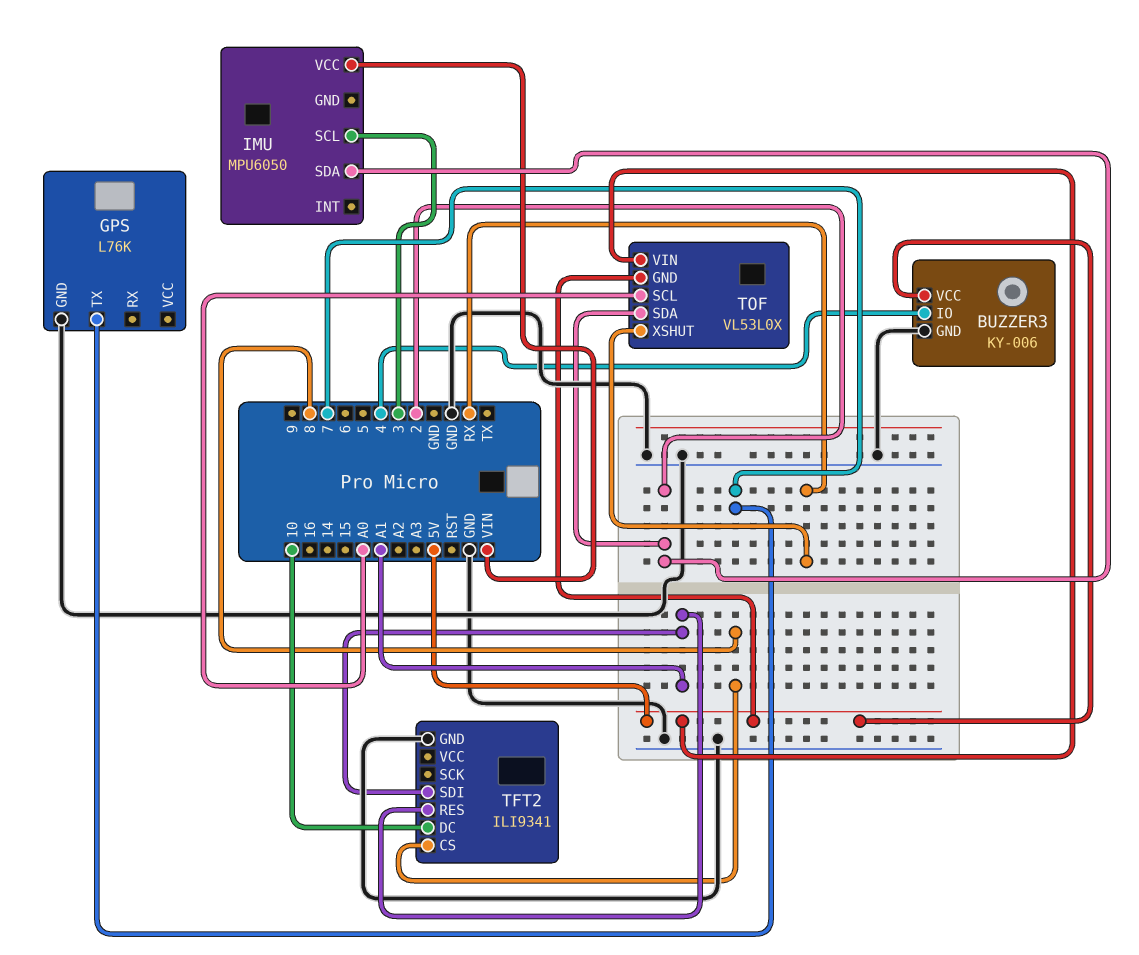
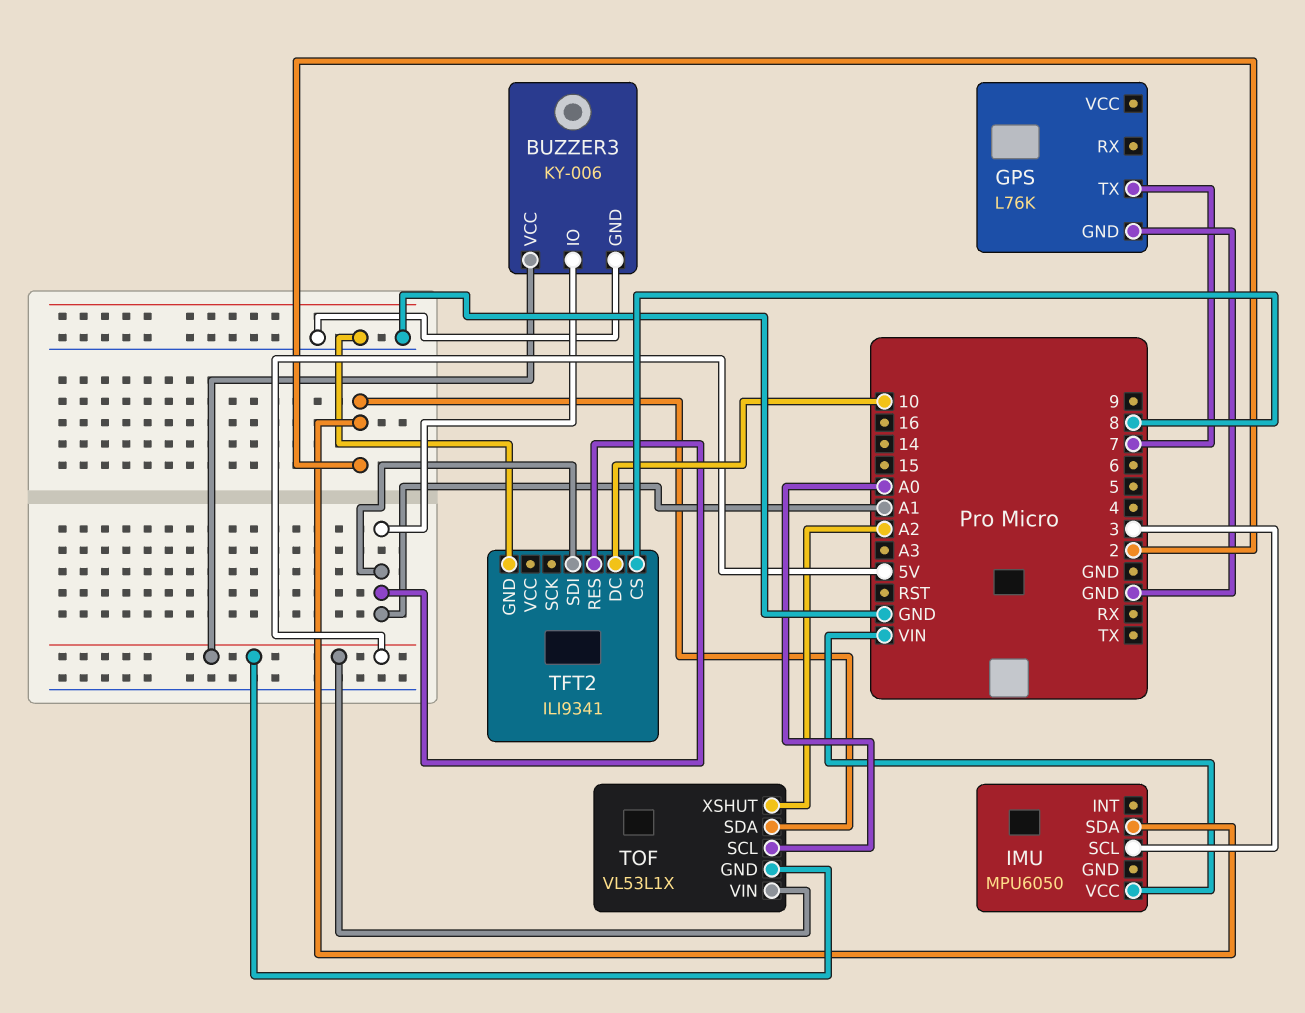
BUZZER3 pin IO: 4 -> A1
TOF: VL53L0X -> VL53L1X
TOF pin XSHUT: RX -> A2

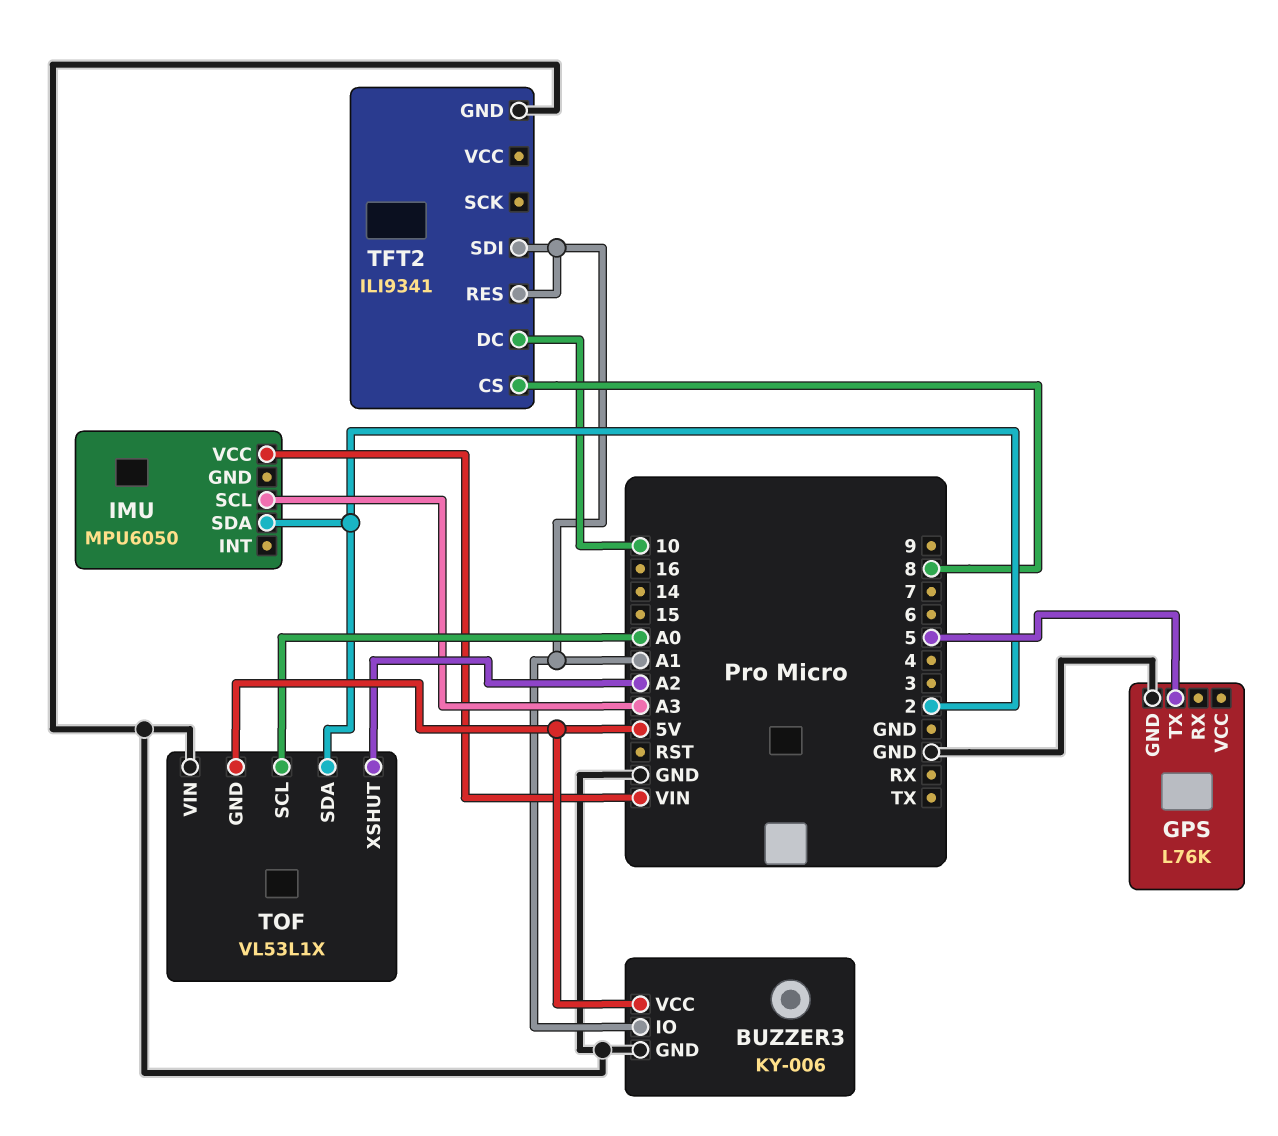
GPS pin TX: 7 -> 5
IMU pin SCL: 3 -> A3
TOF pin VIN: 5V -> GND

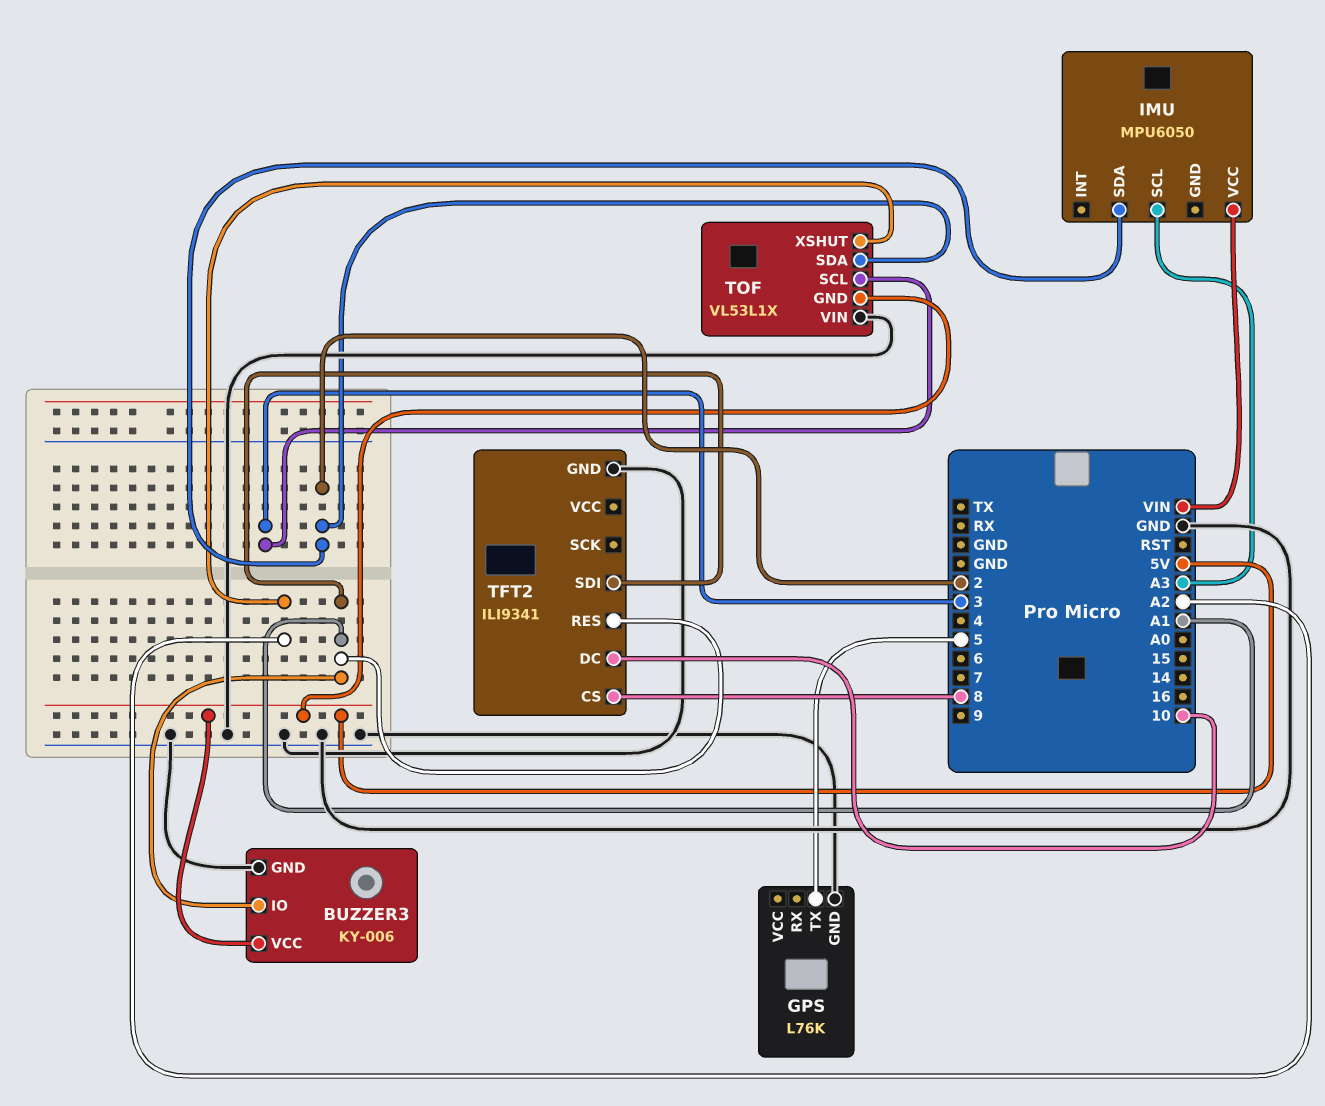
TOF pin SCL: A0 -> 3

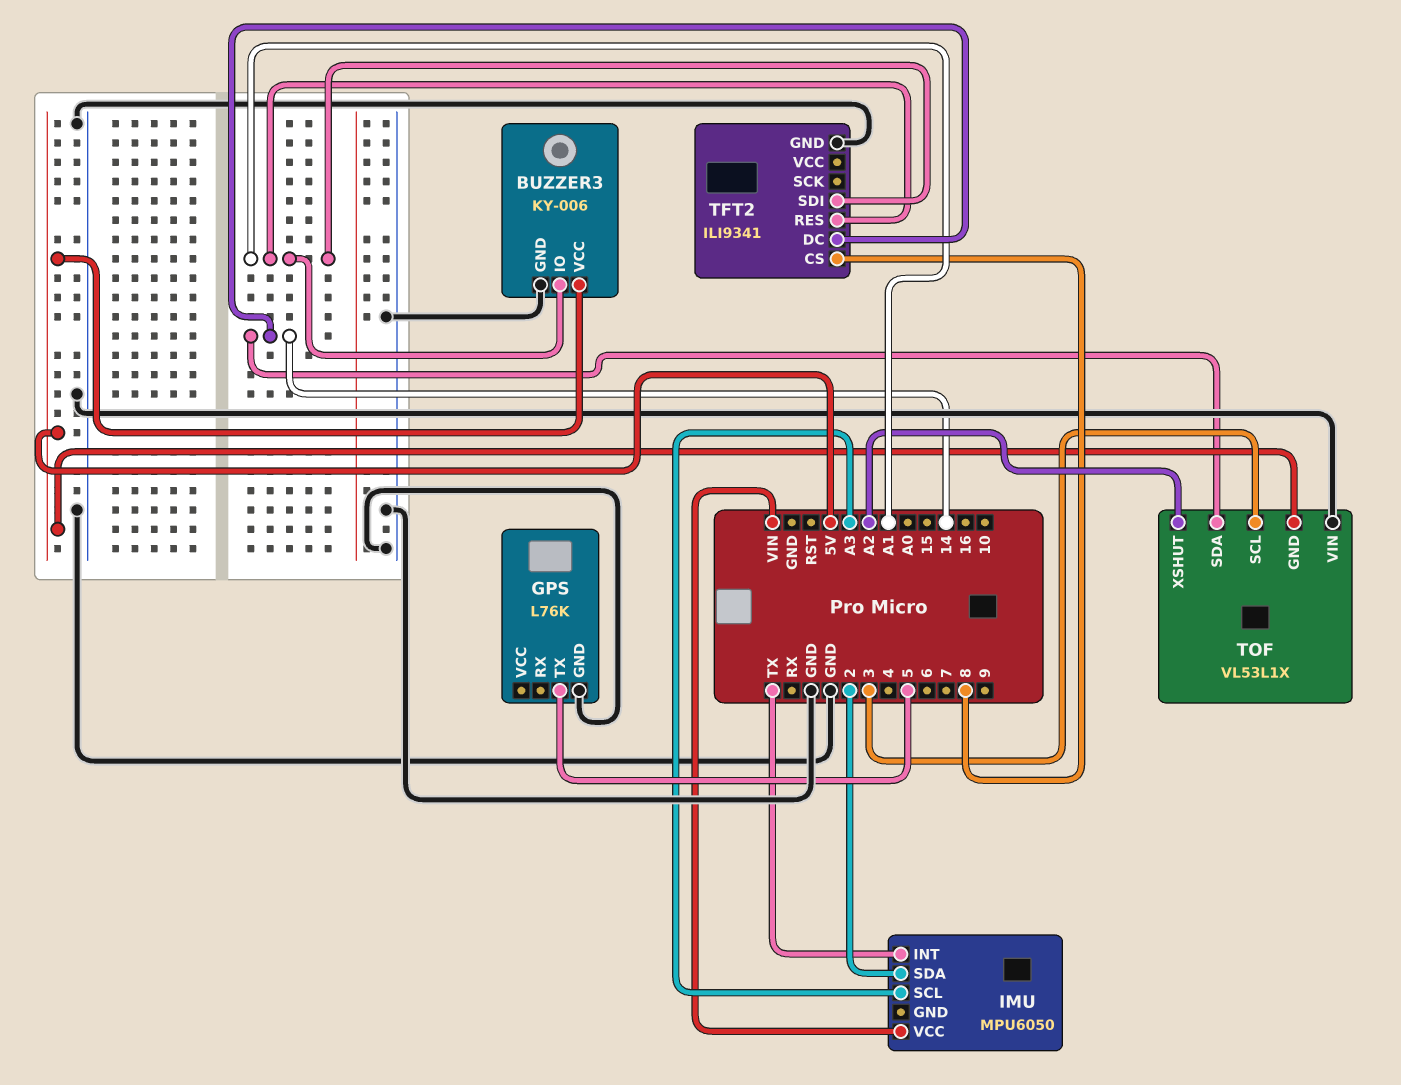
IMU pin INT: none -> TX
TFT2 pin DC: 10 -> 14
TOF pin SDA: 2 -> 14

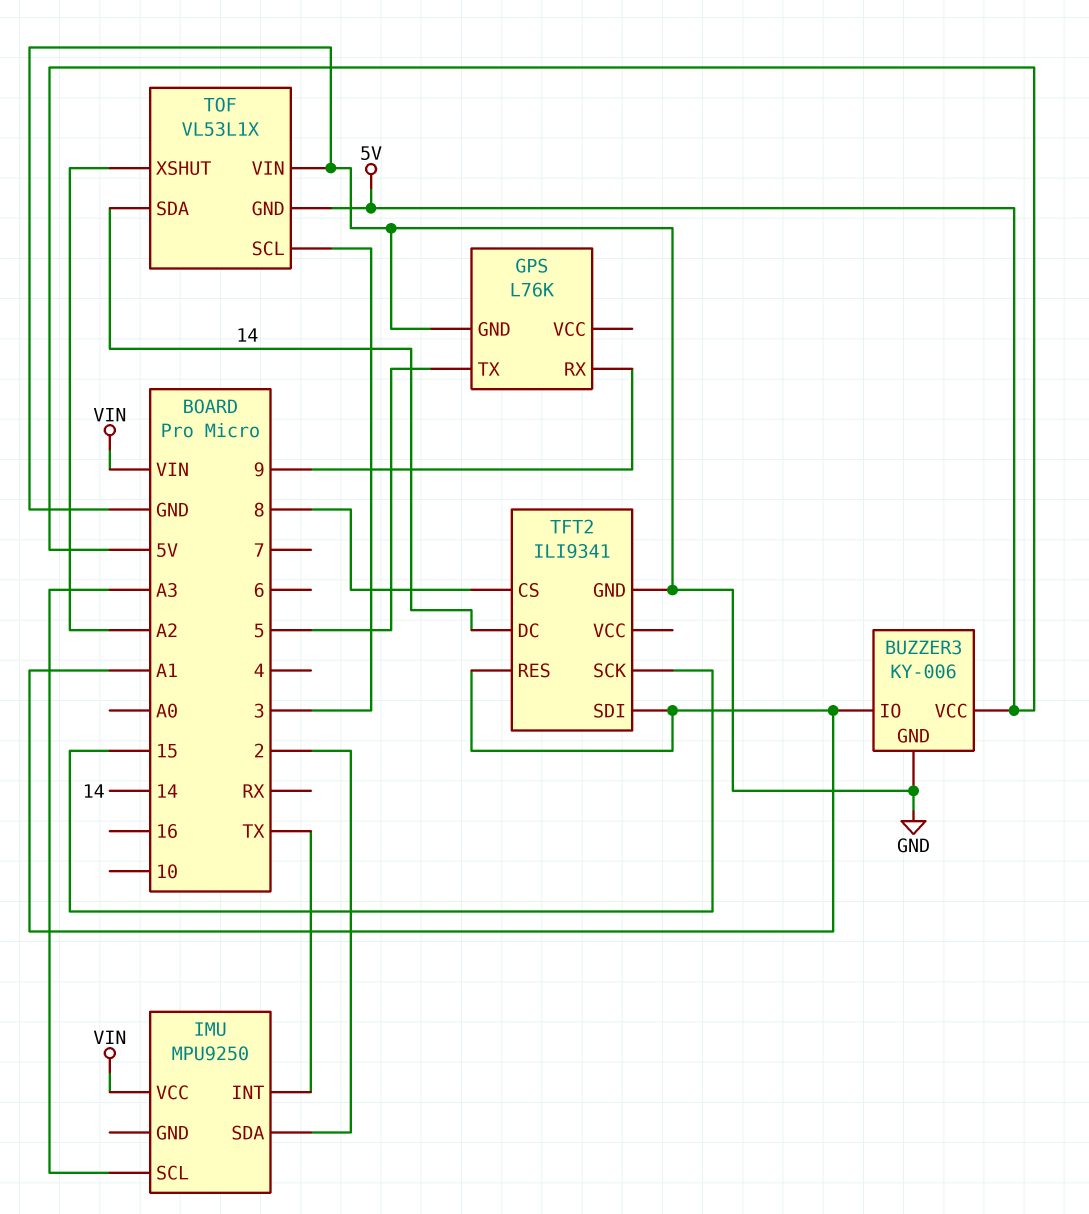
GPS pin RX: none -> 9
IMU: MPU6050 -> MPU9250
TFT2 pin SCK: none -> 15

